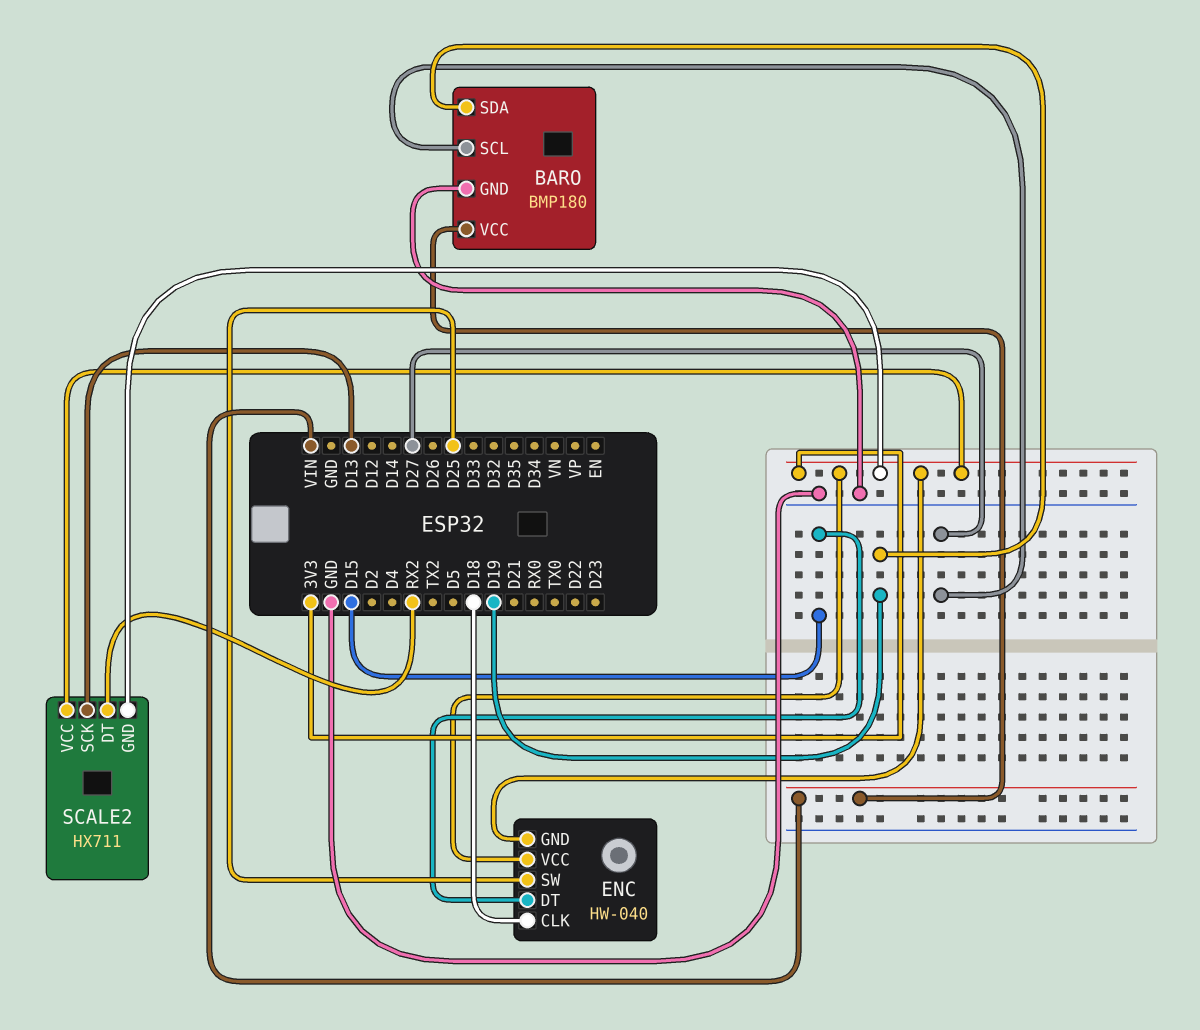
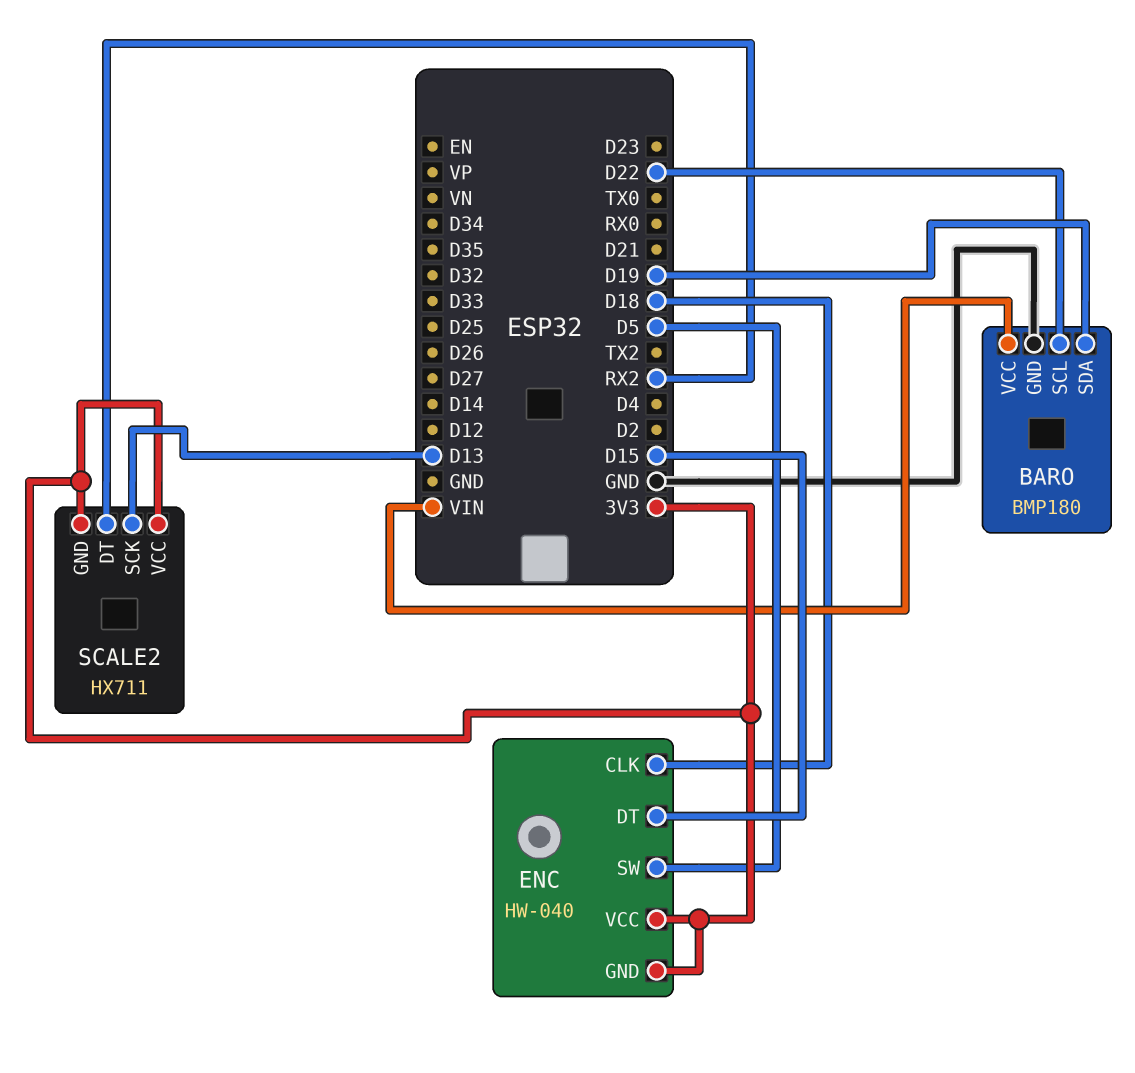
BARO pin SCL: D27 -> D22
ENC pin SW: D25 -> D5

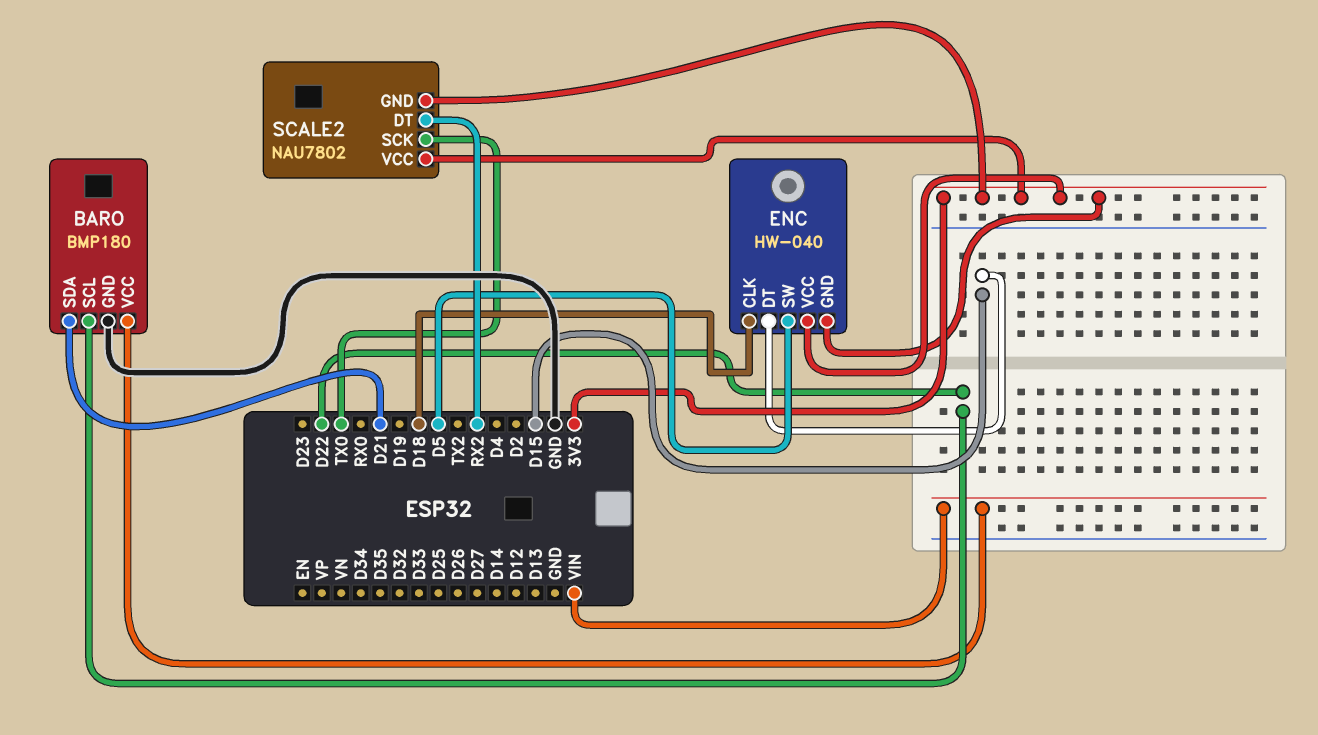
BARO pin SDA: D19 -> D21
SCALE2: HX711 -> NAU7802
SCALE2 pin SCK: D13 -> TX0

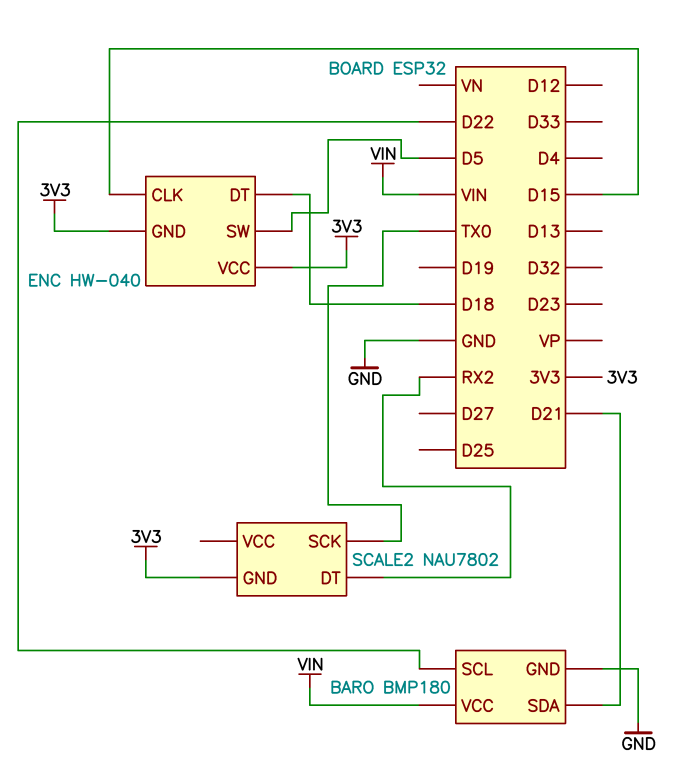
ENC pin CLK: D18 -> D15
ENC pin DT: D15 -> D18
SCALE2 pin VCC: 3V3 -> none

